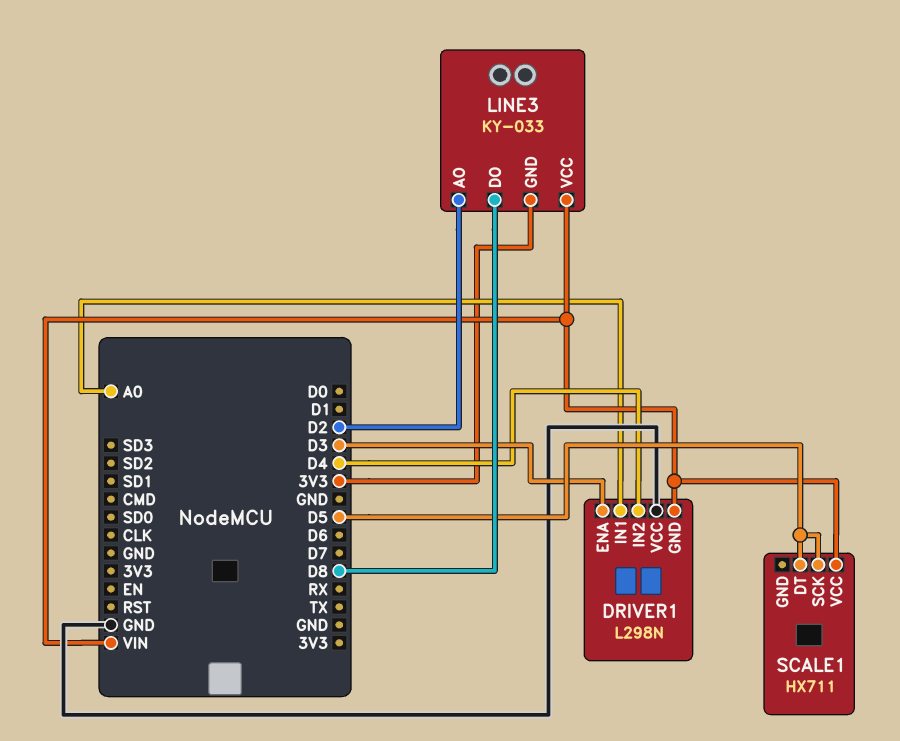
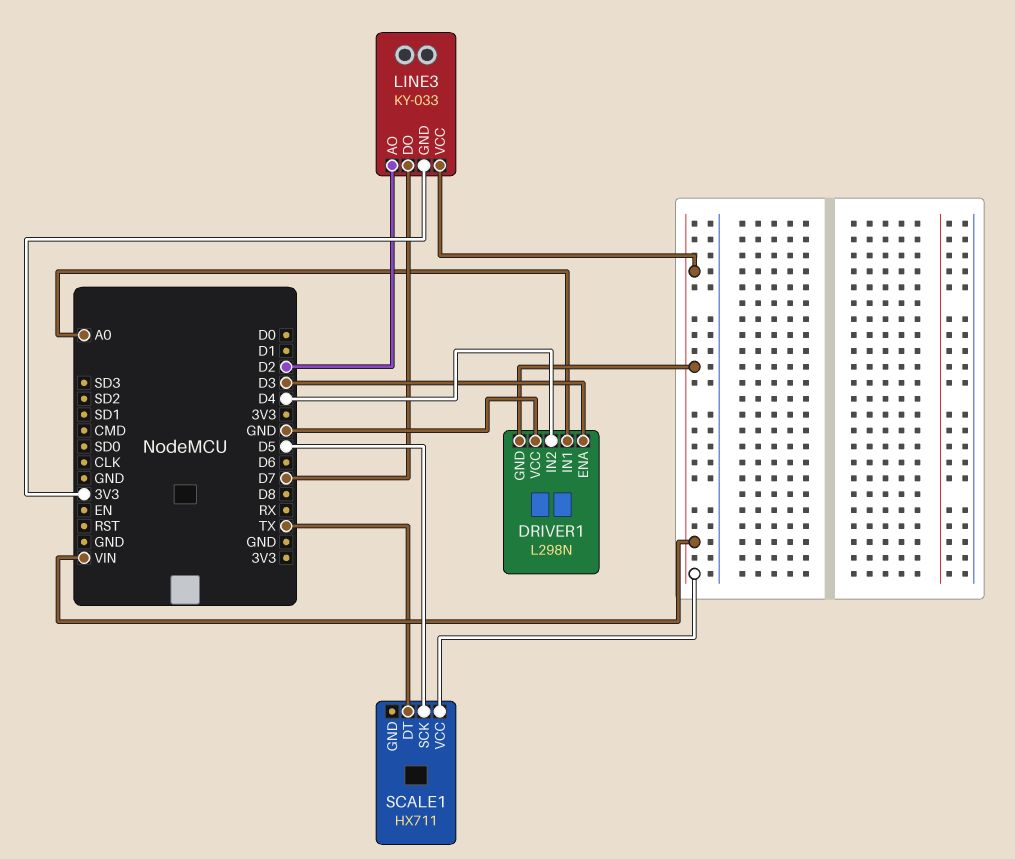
LINE3 pin DO: D8 -> D7
SCALE1 pin DT: D5 -> TX

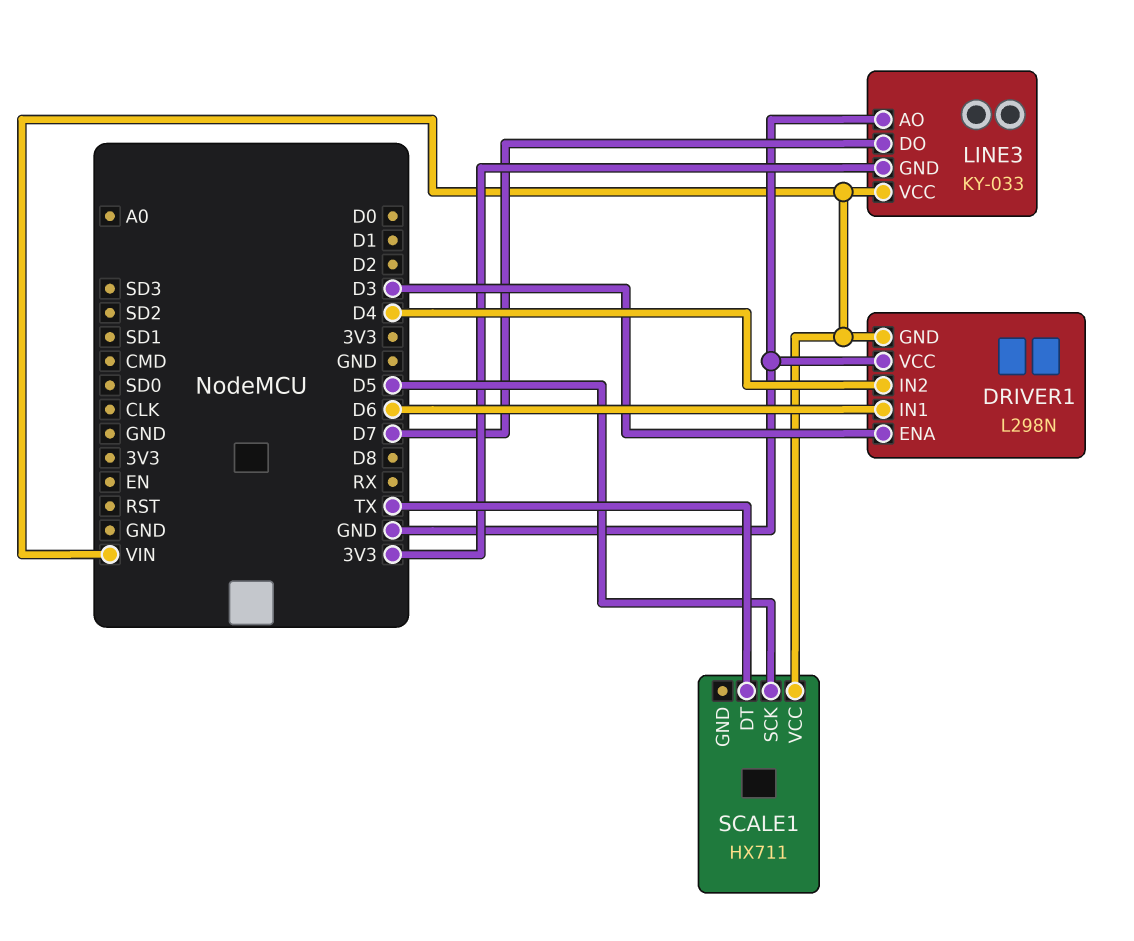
DRIVER1 pin IN1: A0 -> D6
LINE3 pin AO: D2 -> GND

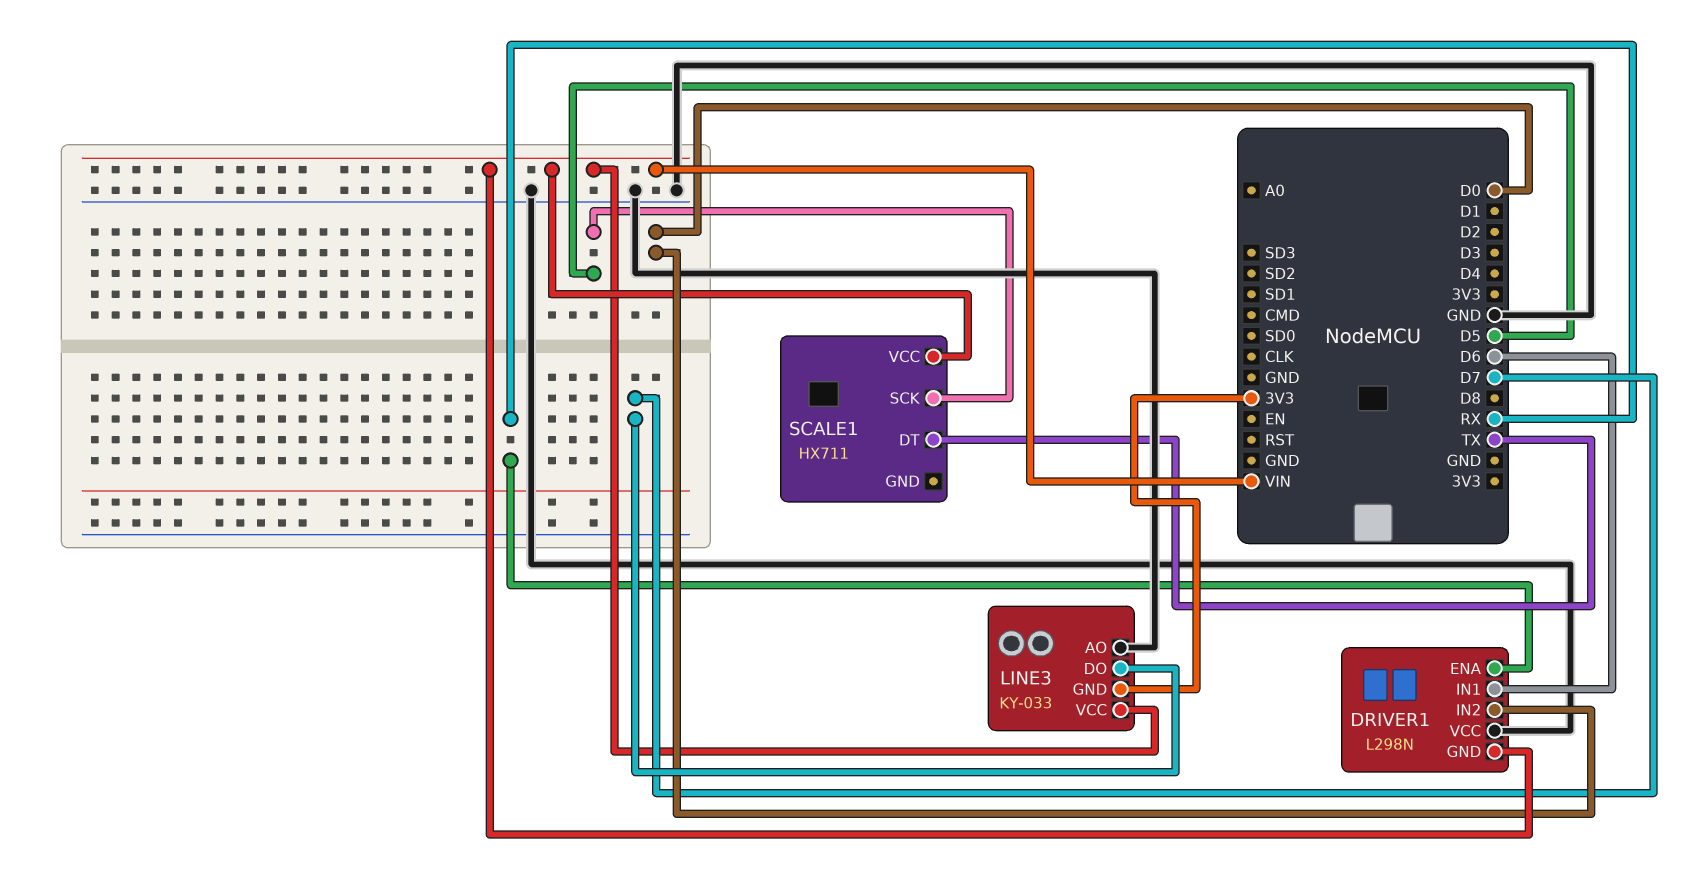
DRIVER1 pin ENA: D3 -> RX
DRIVER1 pin IN2: D4 -> D0

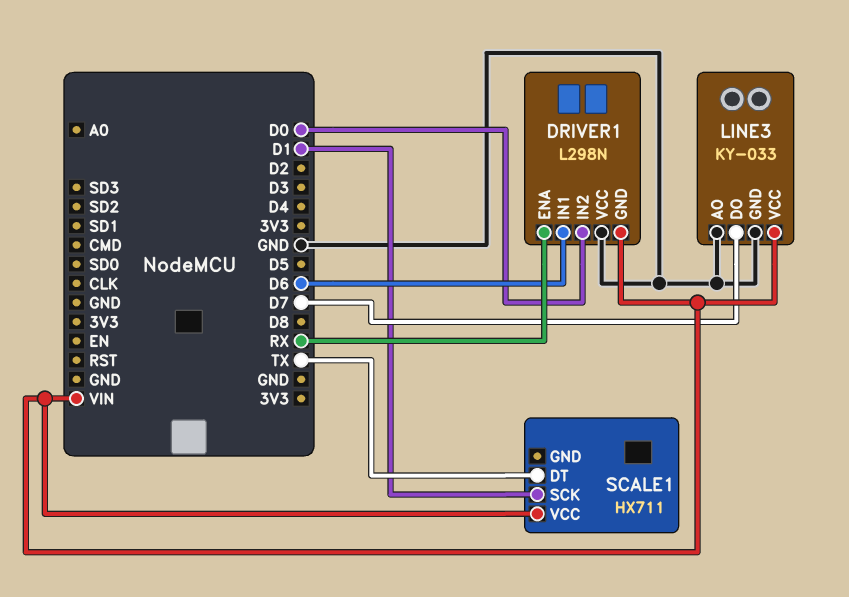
LINE3 pin GND: 3V3 -> GND
SCALE1 pin SCK: D5 -> D1

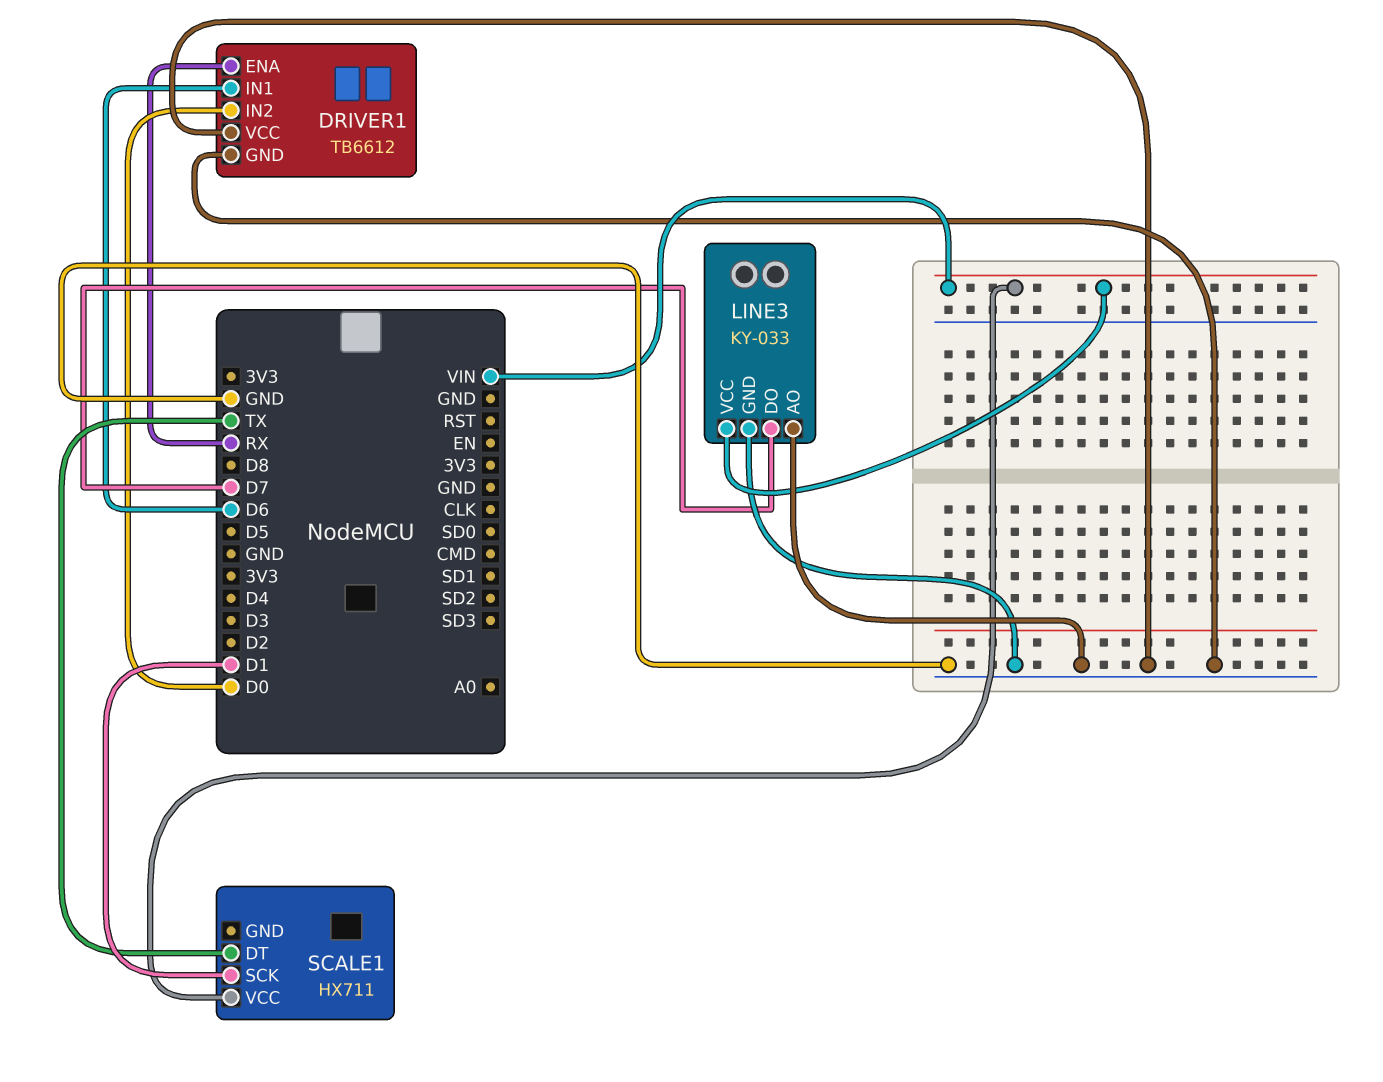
DRIVER1: L298N -> TB6612
DRIVER1 pin GND: VIN -> GND

